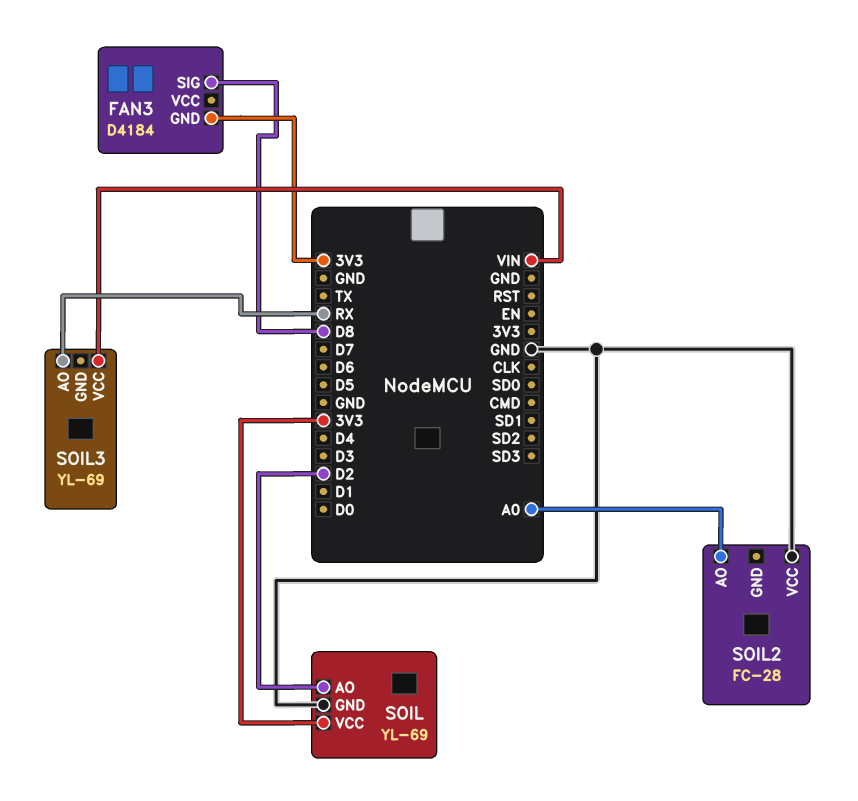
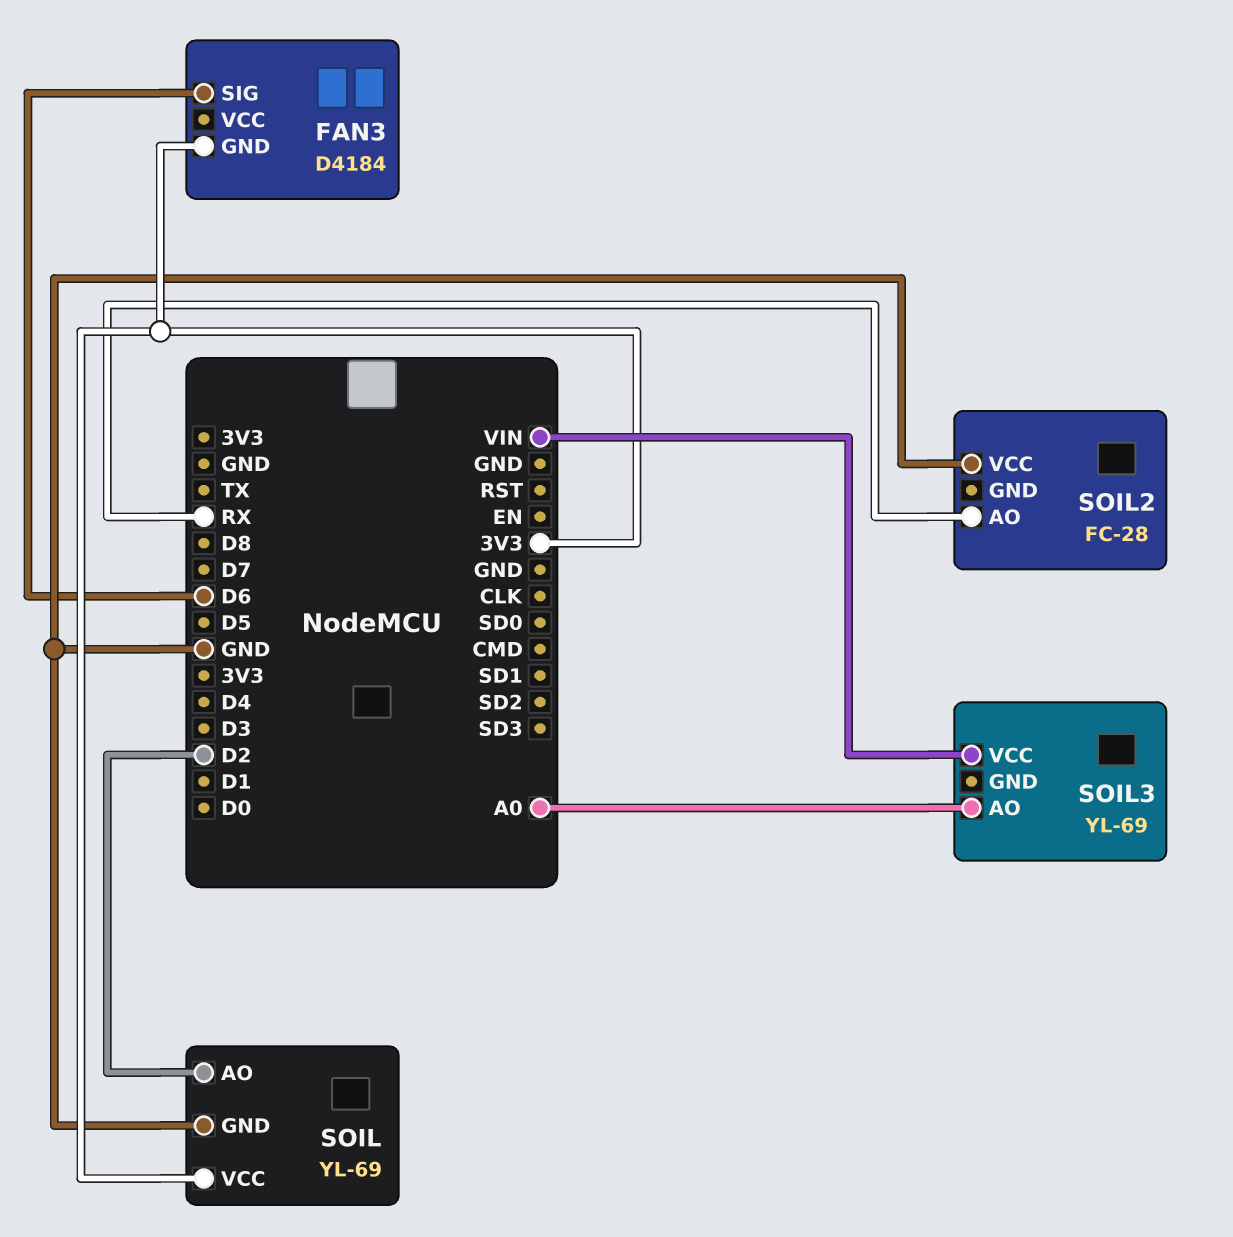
FAN3 pin SIG: D8 -> D6
SOIL2 pin AO: A0 -> RX
SOIL3 pin AO: RX -> A0

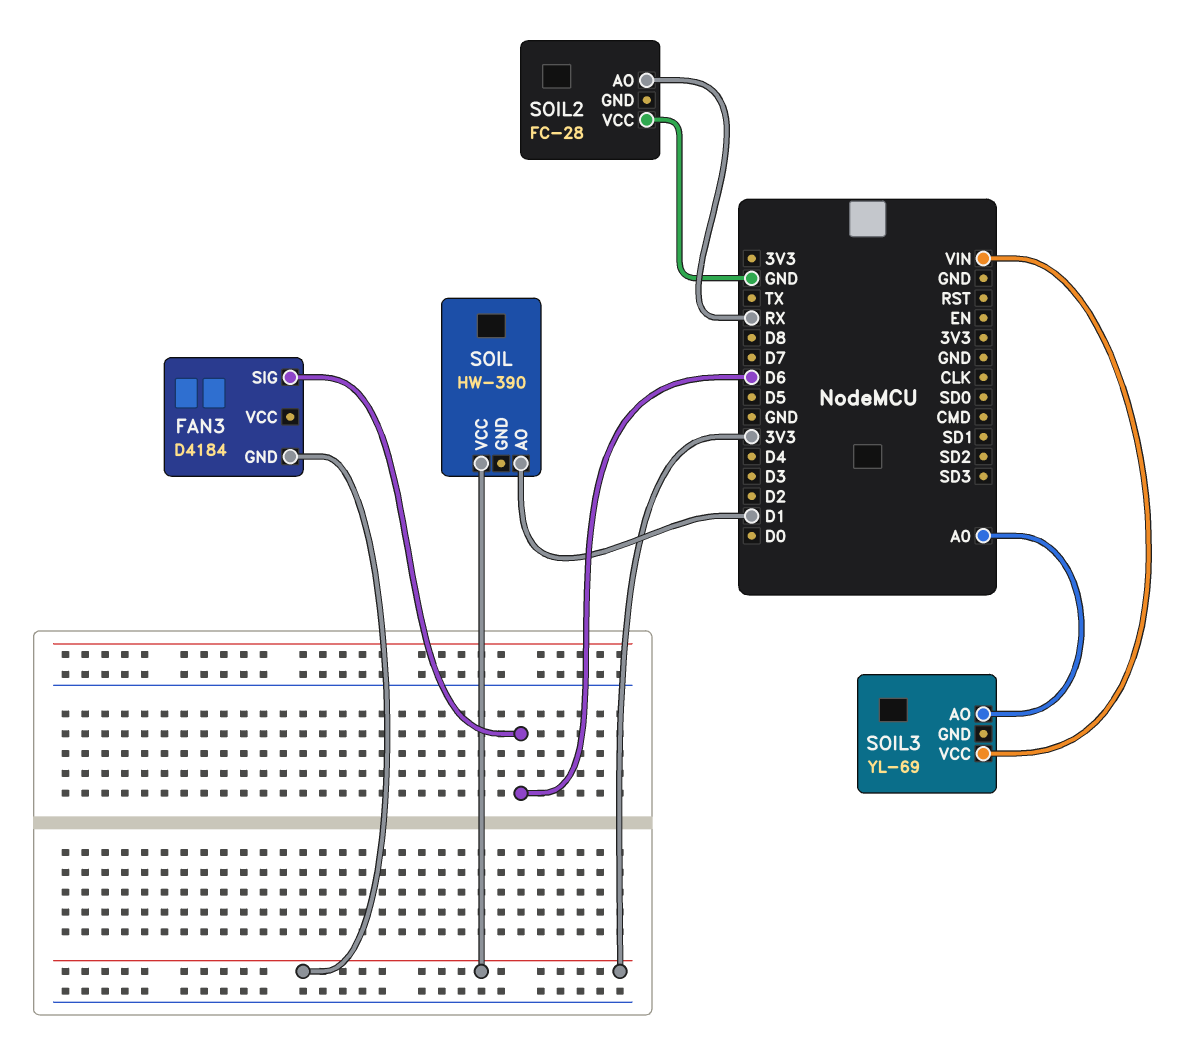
SOIL: YL-69 -> HW-390
SOIL pin AO: D2 -> D1
SOIL pin GND: GND -> none

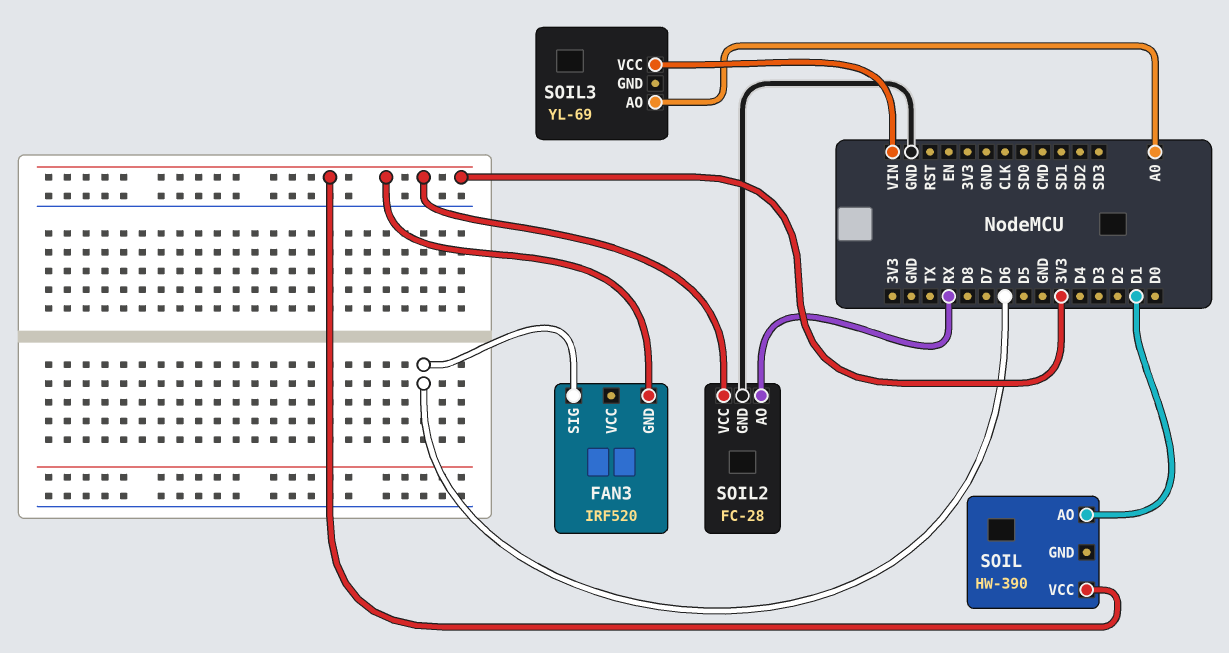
FAN3: D4184 -> IRF520
SOIL2 pin GND: none -> GND
SOIL2 pin VCC: GND -> 3V3

